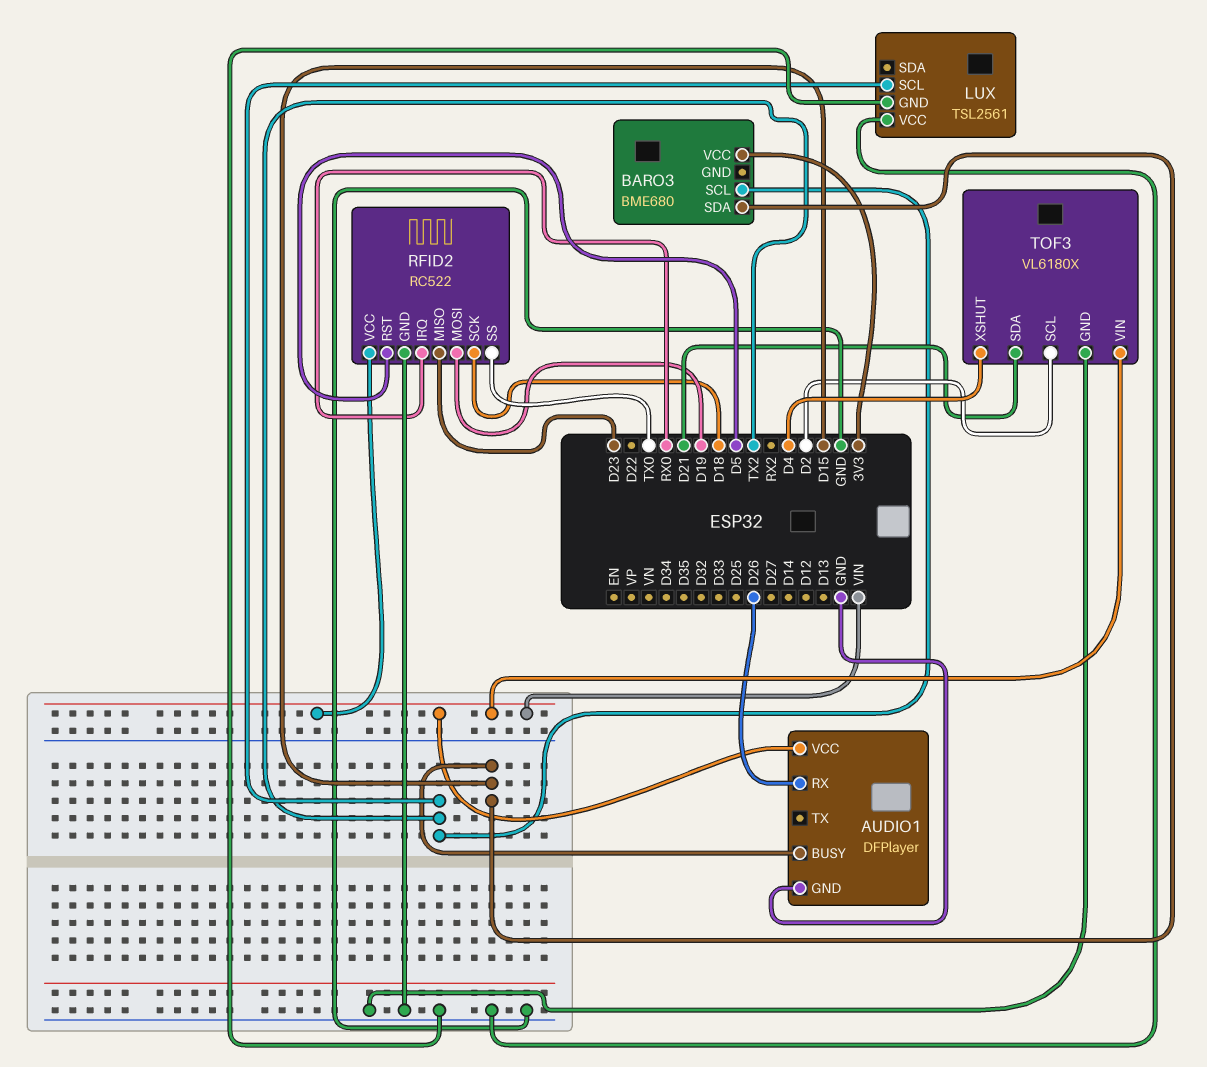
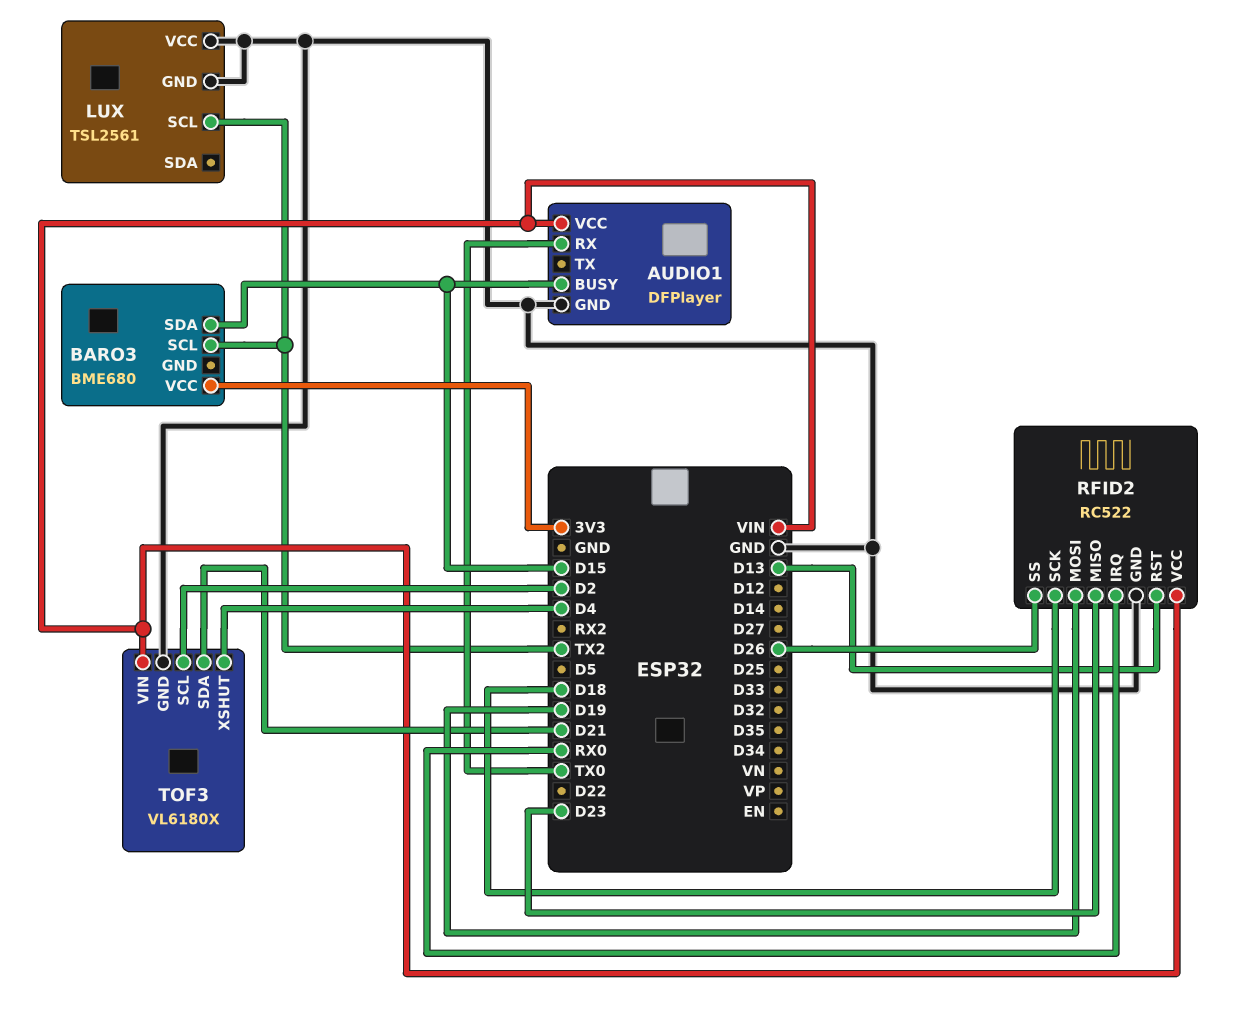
AUDIO1 pin RX: D26 -> TX0
RFID2 pin RST: D5 -> D13
RFID2 pin SS: TX0 -> D26

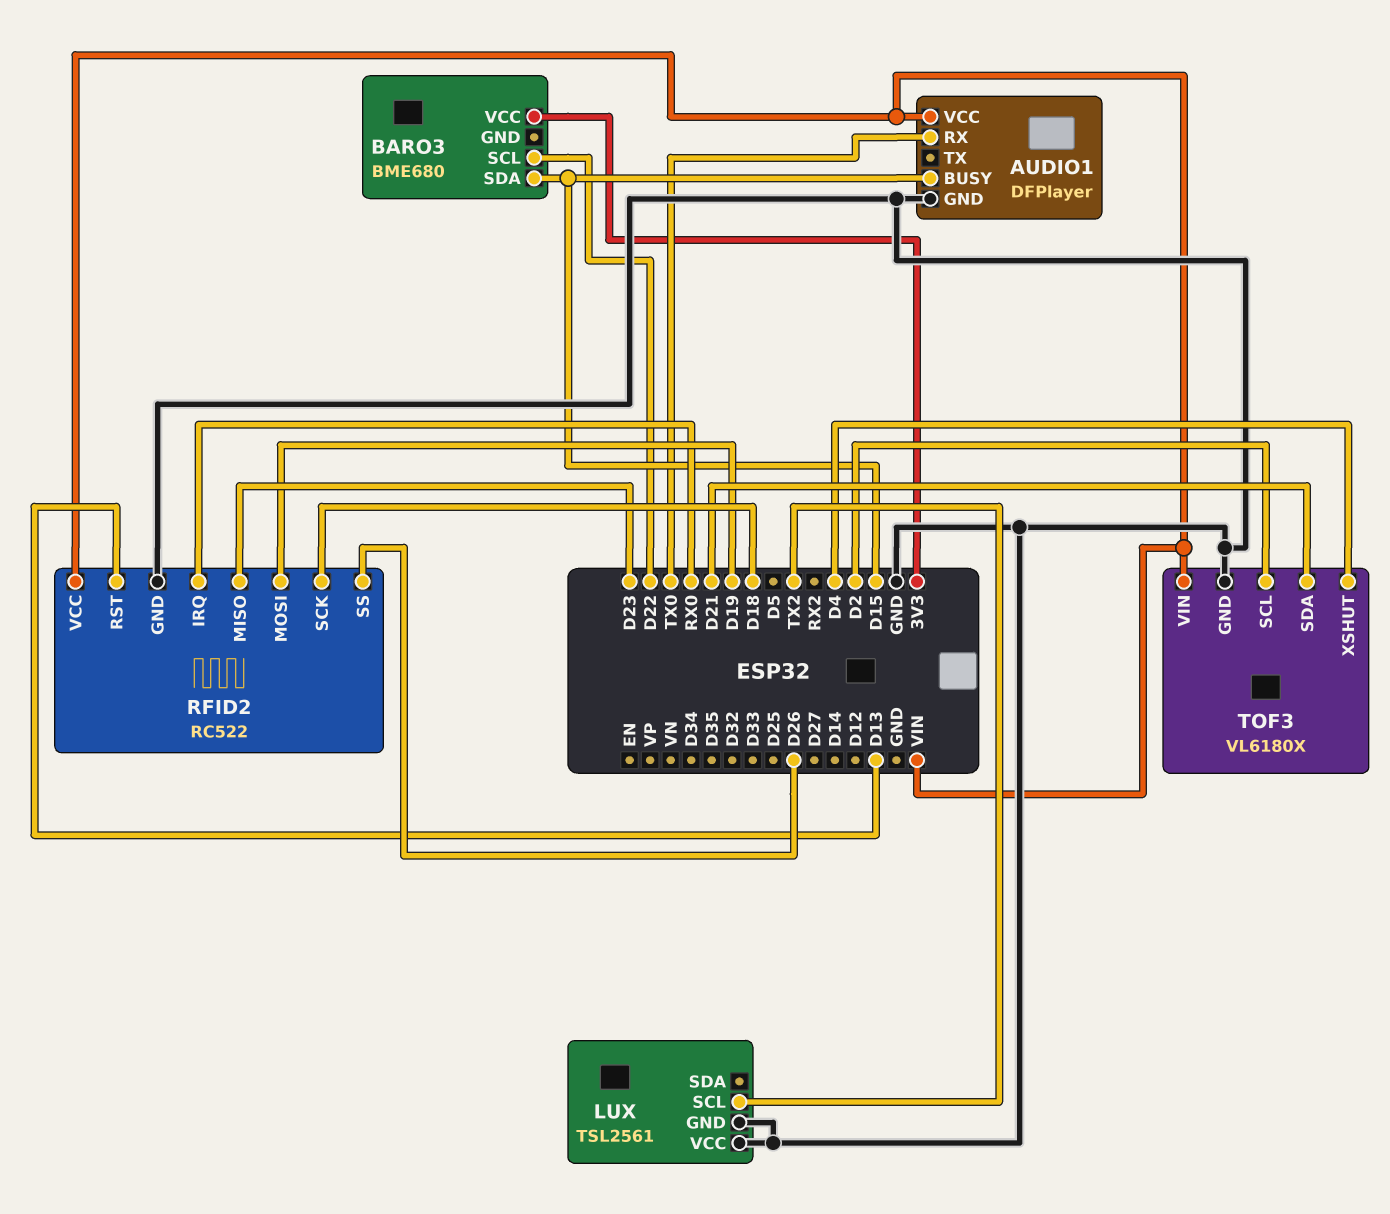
BARO3 pin SCL: TX2 -> D22

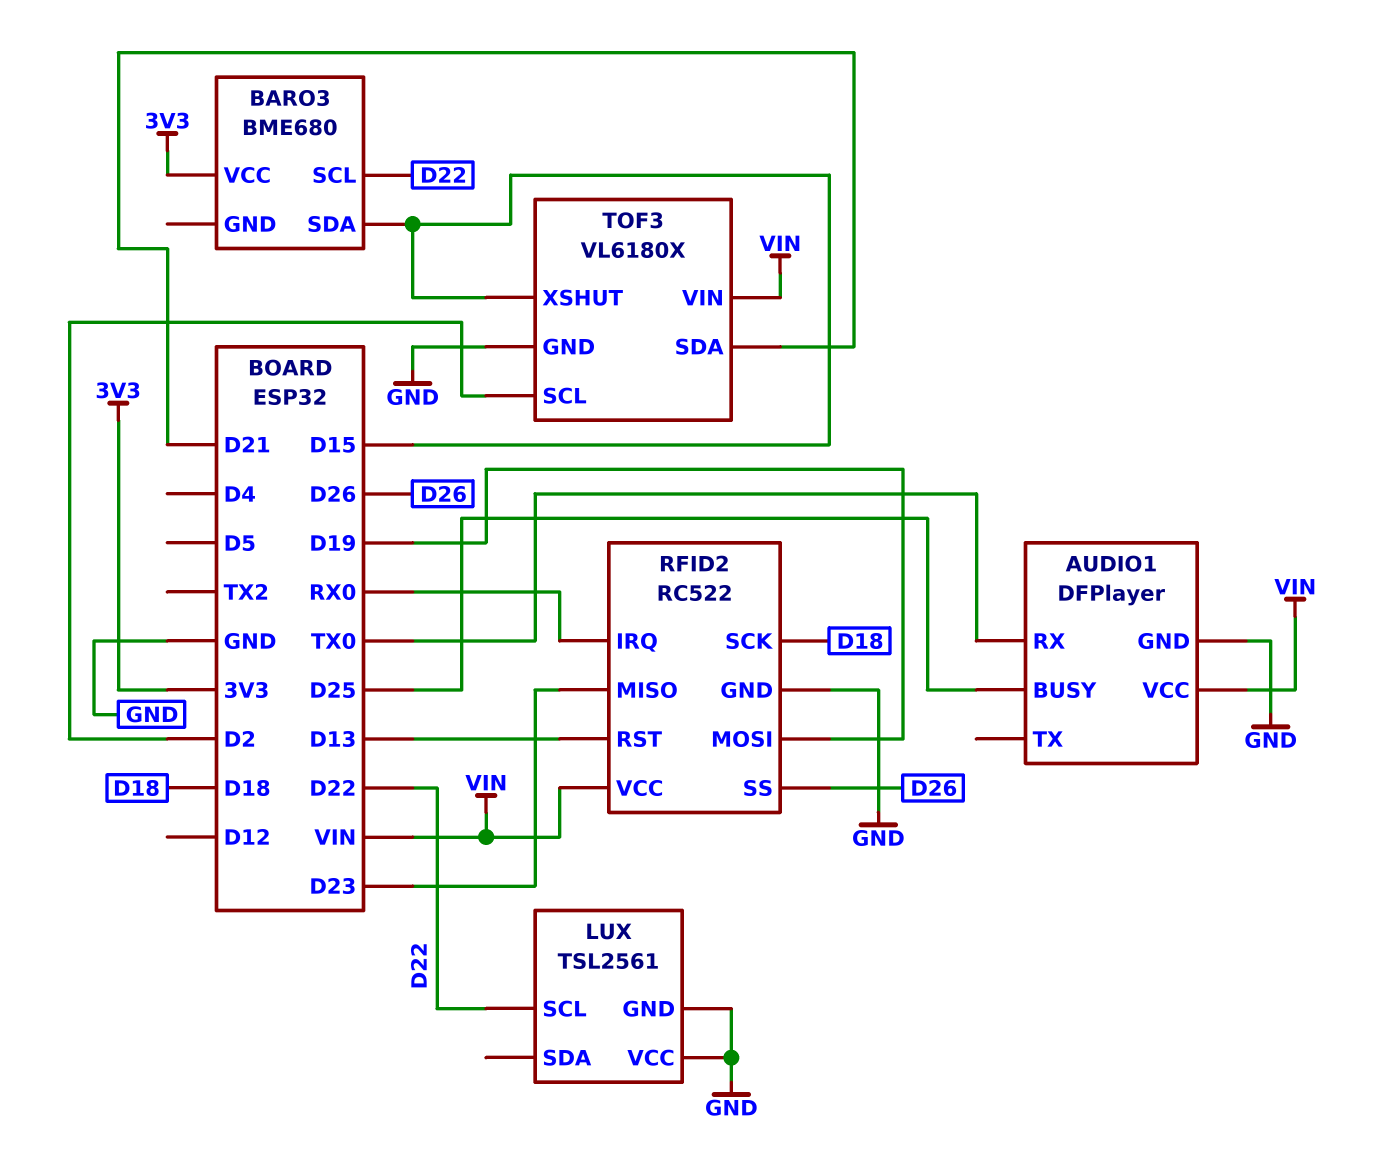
AUDIO1 pin BUSY: D15 -> D25
LUX pin SCL: TX2 -> D22
TOF3 pin XSHUT: D4 -> D15

